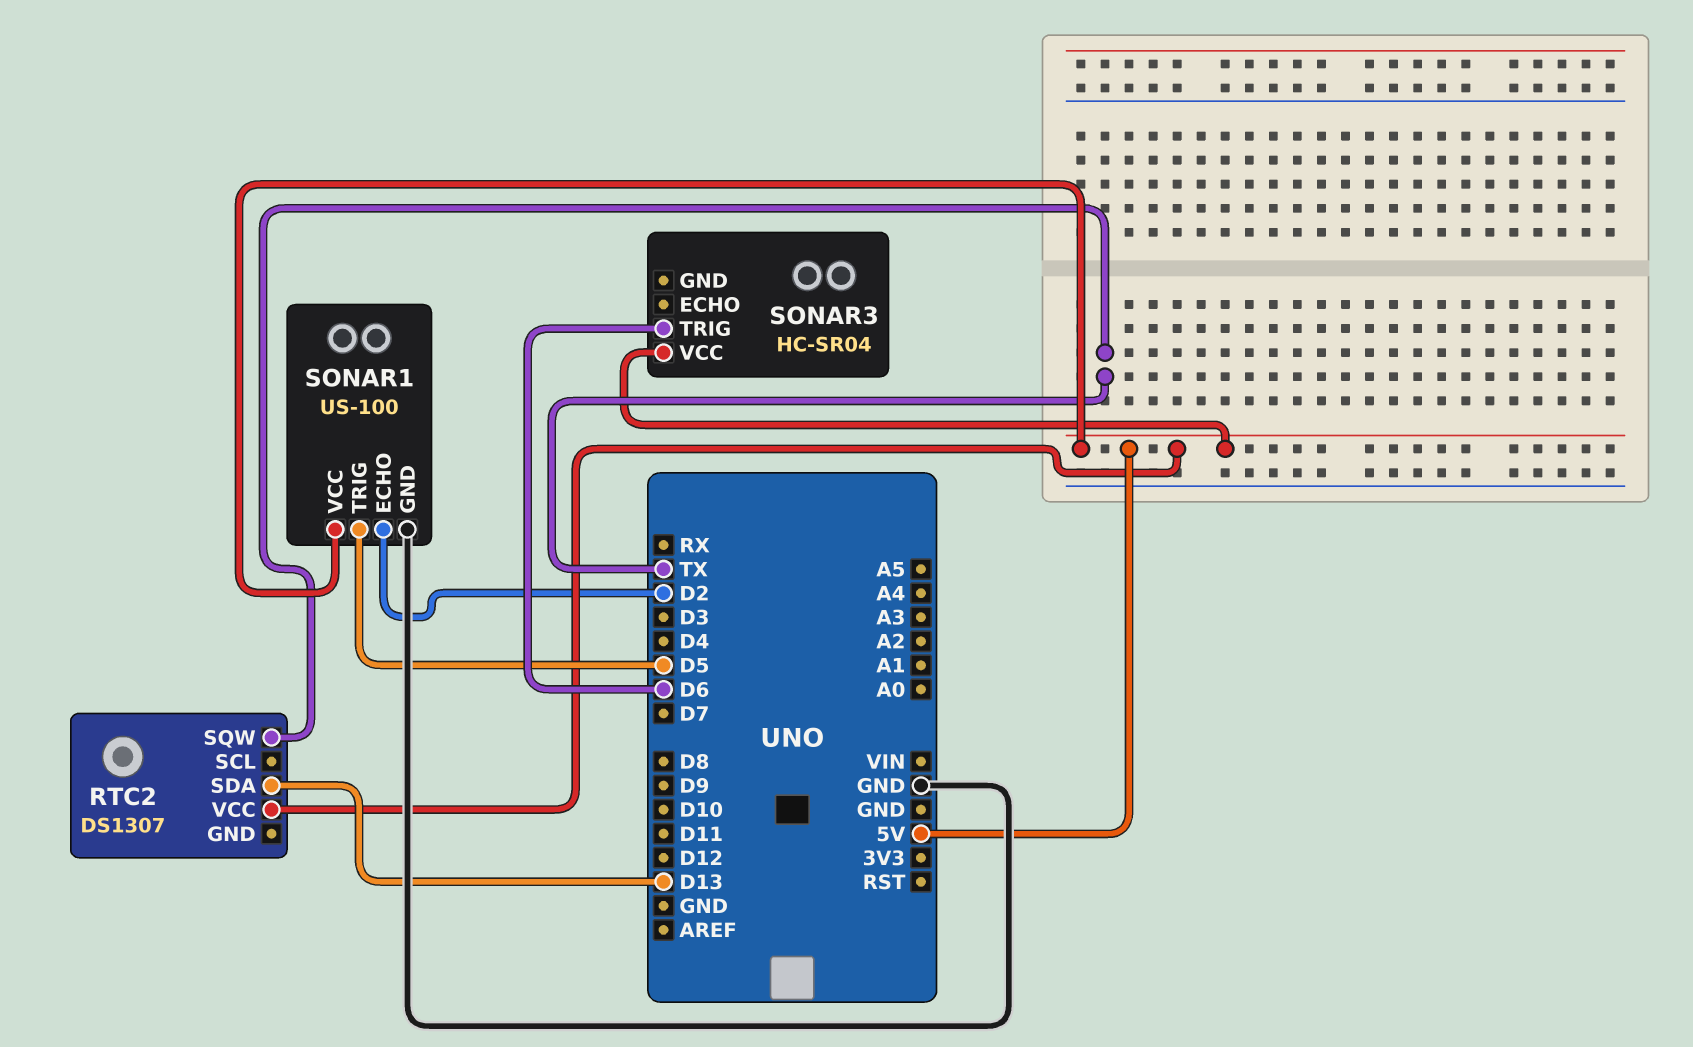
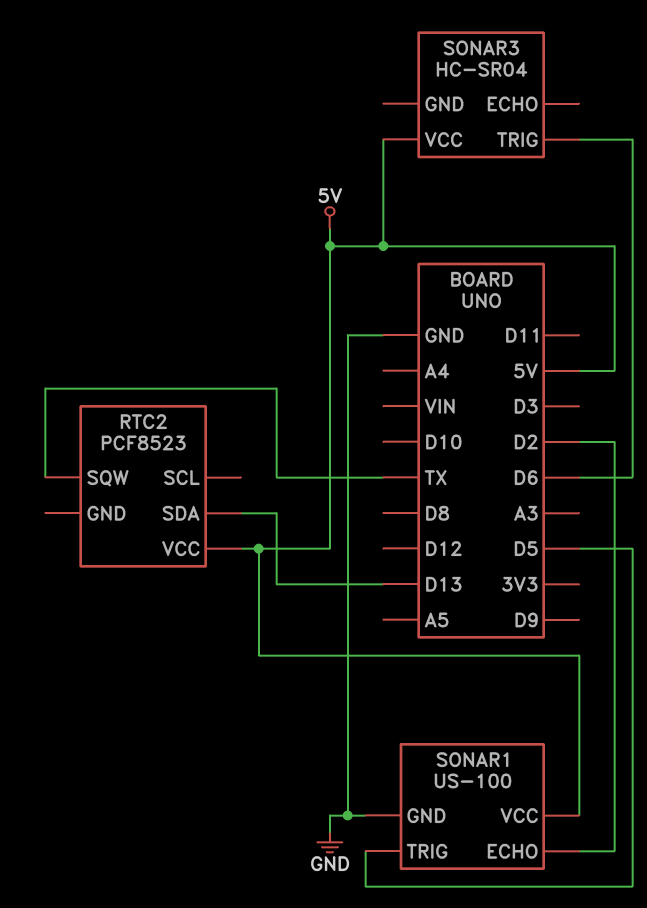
RTC2: DS1307 -> PCF8523

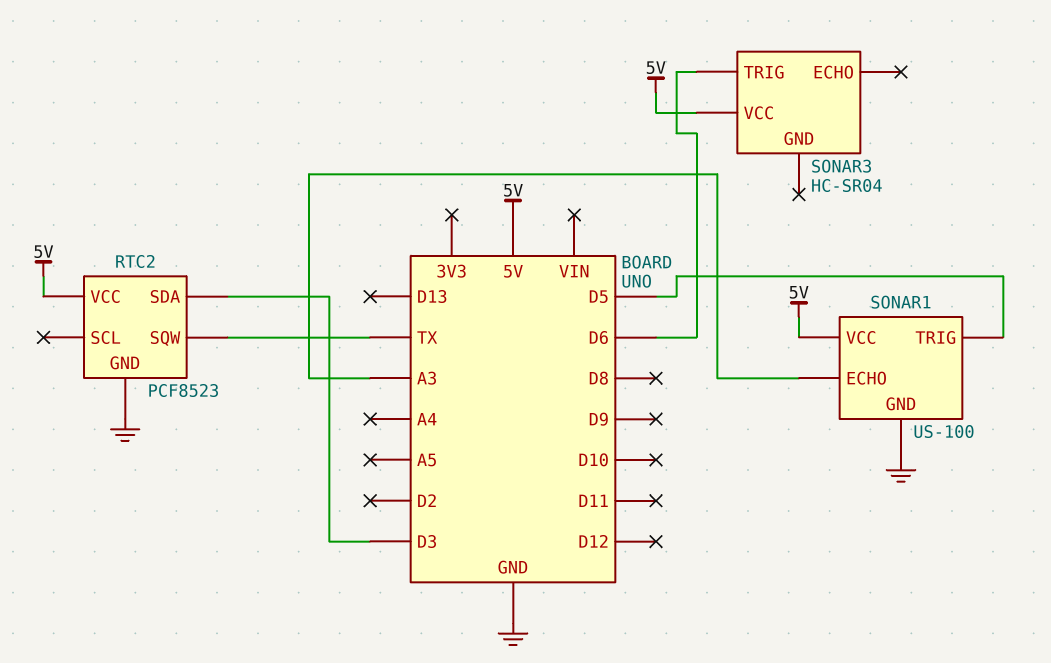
RTC2 pin GND: none -> GND
RTC2 pin SDA: D13 -> D3
SONAR1 pin ECHO: D2 -> A3

